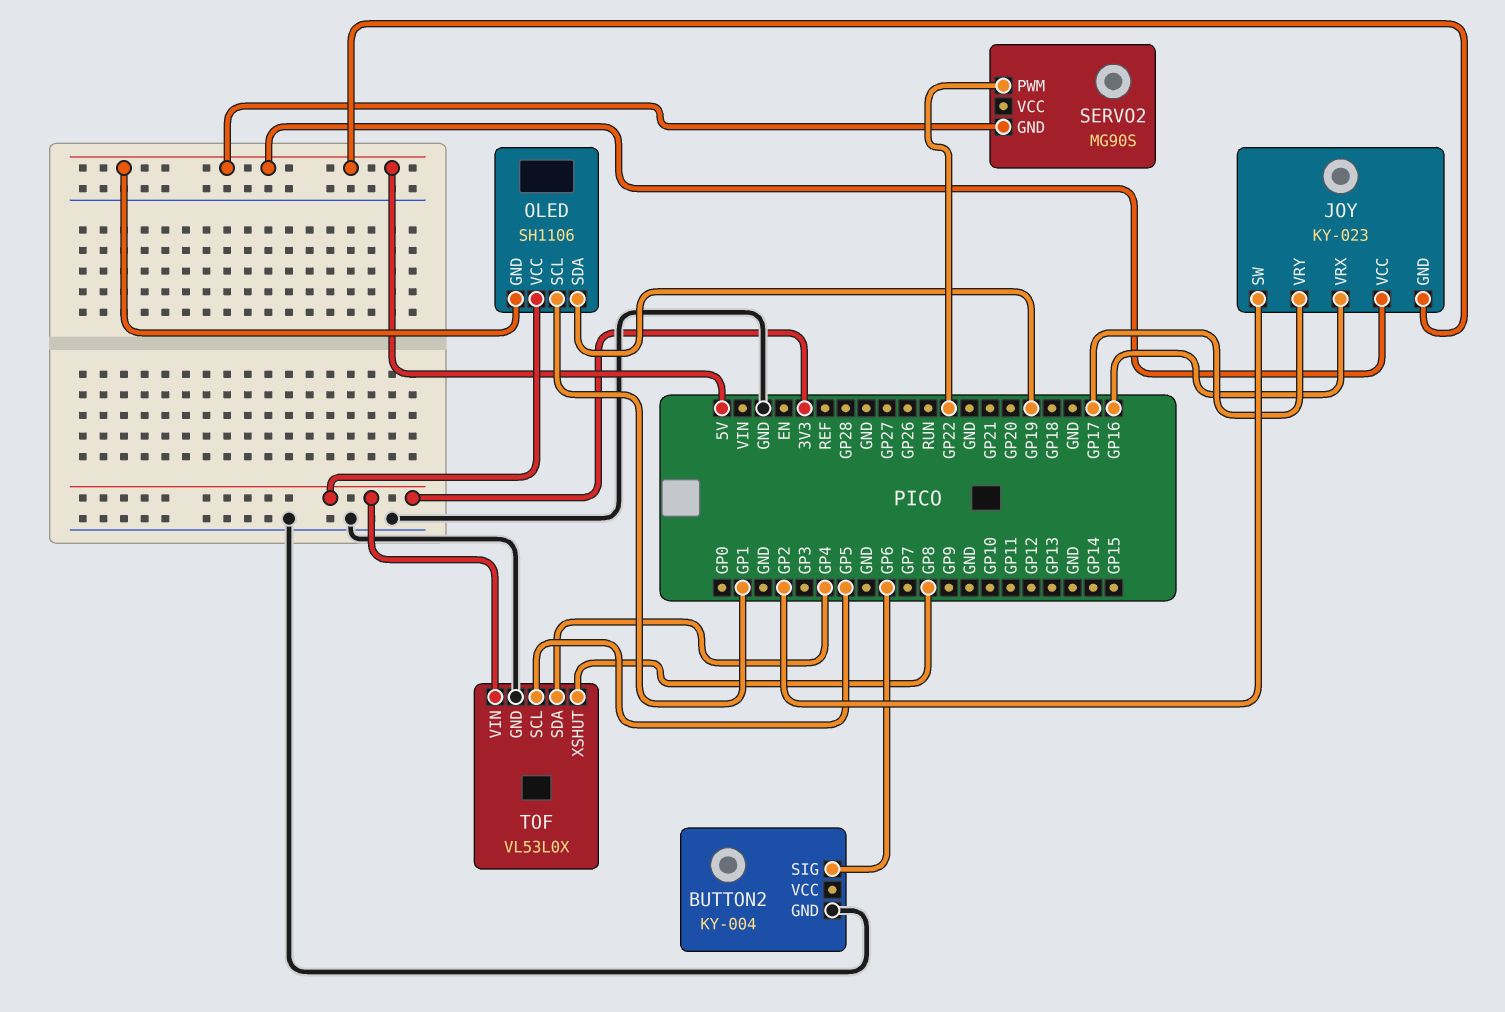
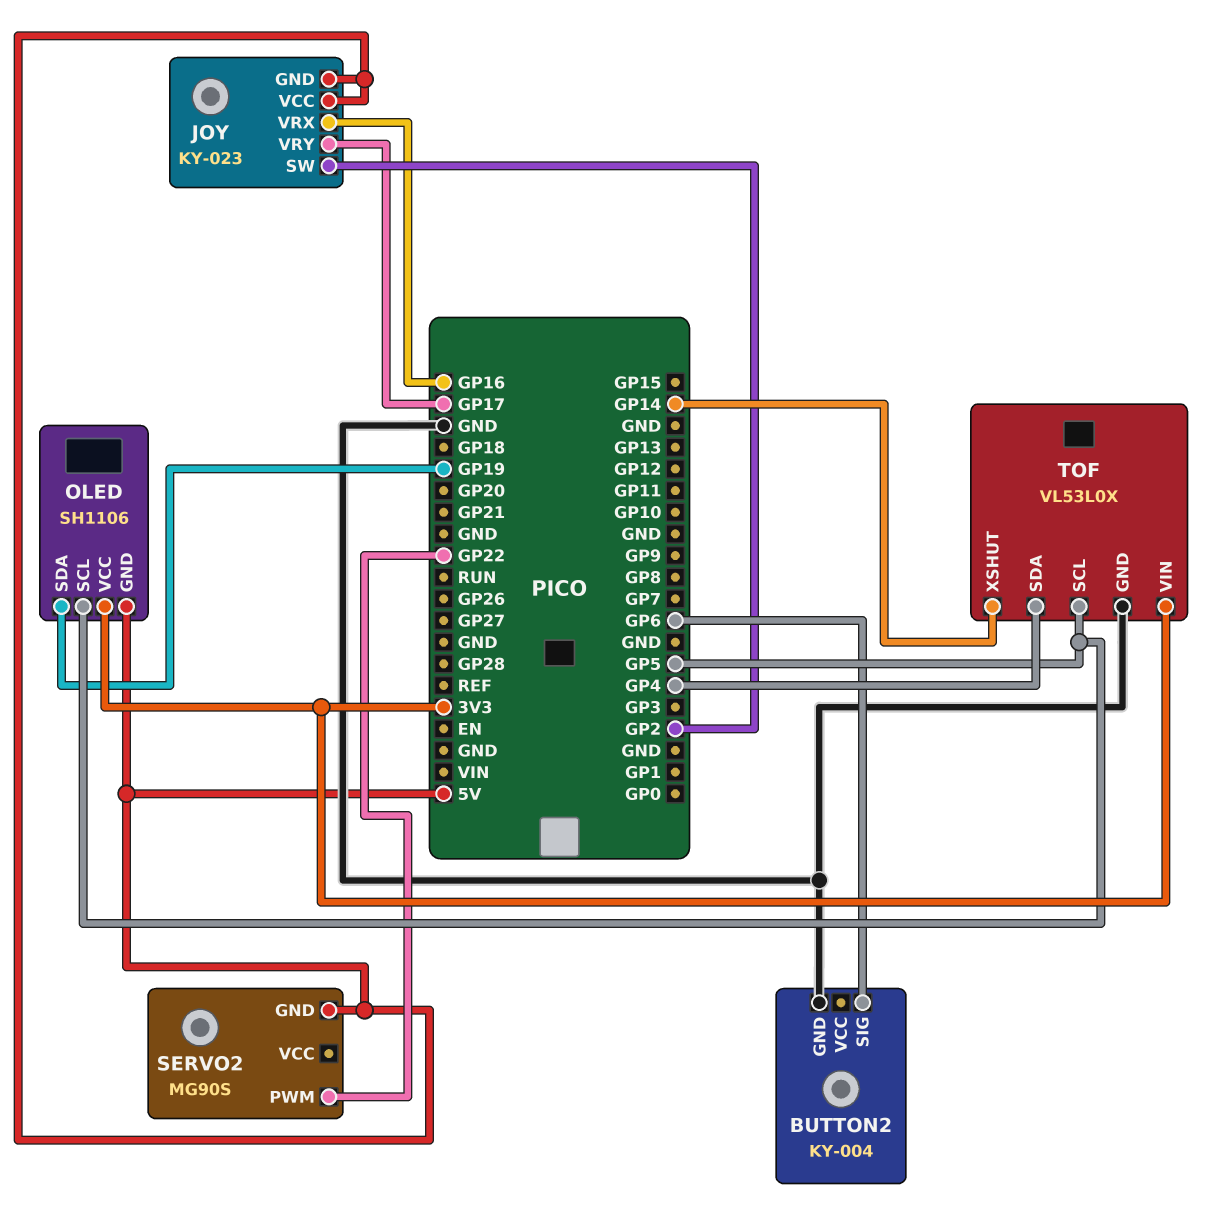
OLED pin SCL: GP1 -> GP5
TOF pin XSHUT: GP8 -> GP14

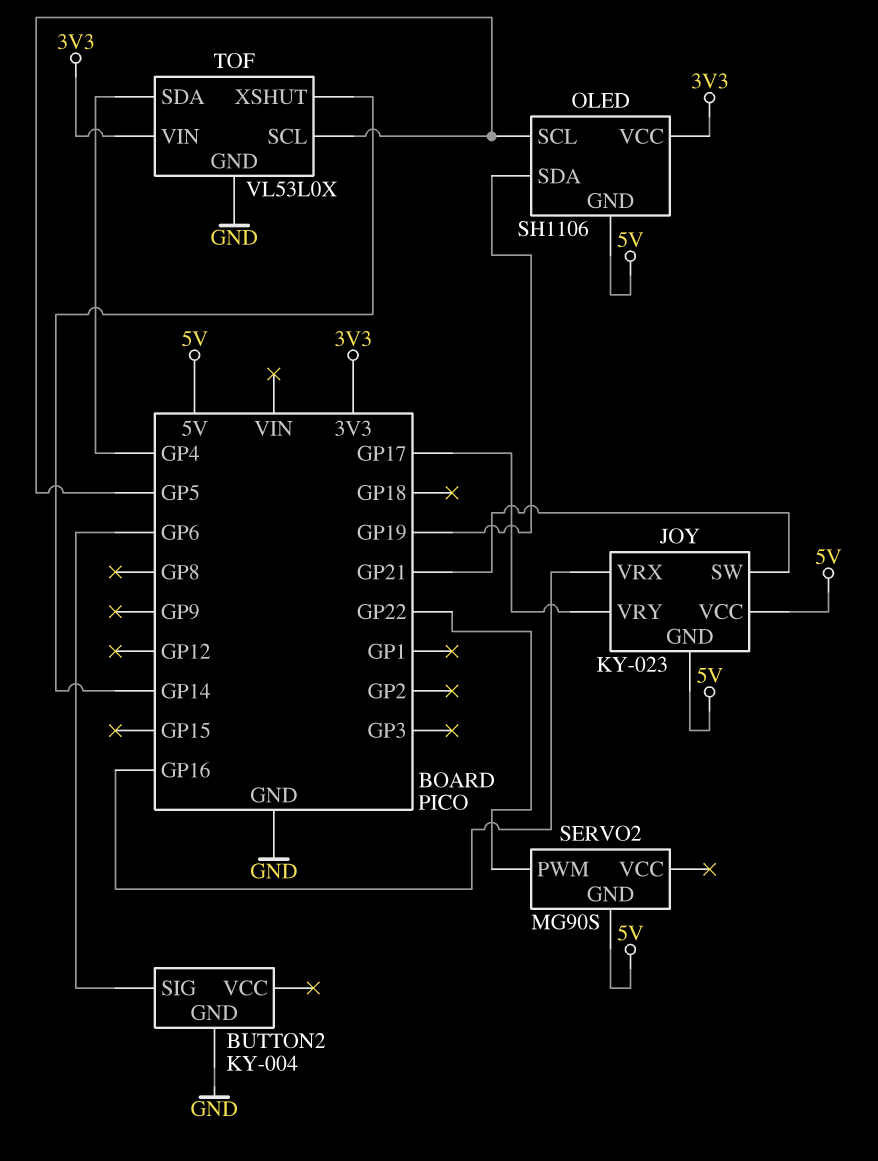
JOY pin SW: GP2 -> GP21

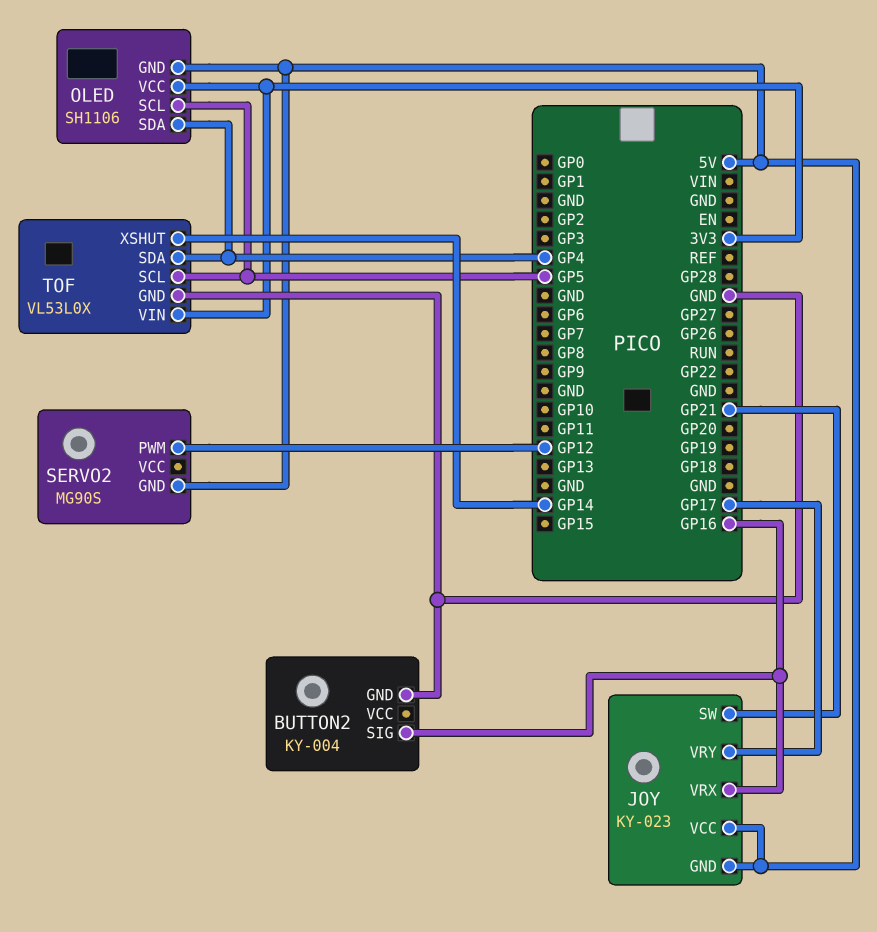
BUTTON2 pin SIG: GP6 -> GP16
OLED pin SDA: GP19 -> GP4
SERVO2 pin PWM: GP22 -> GP12

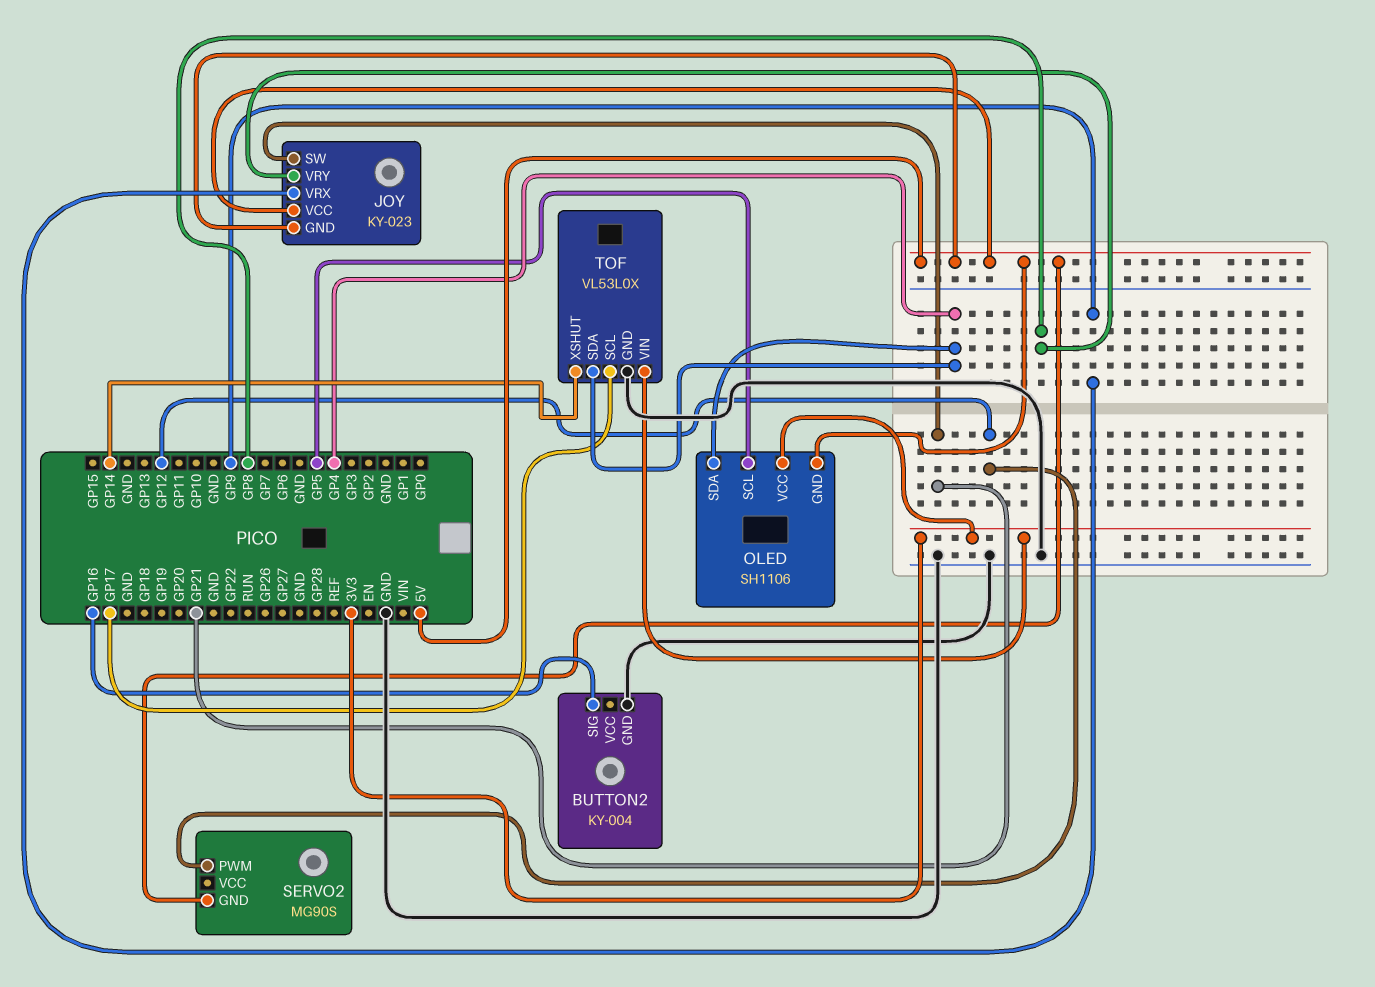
JOY pin VRX: GP16 -> GP9
JOY pin VRY: GP17 -> GP8
TOF pin SCL: GP5 -> GP17

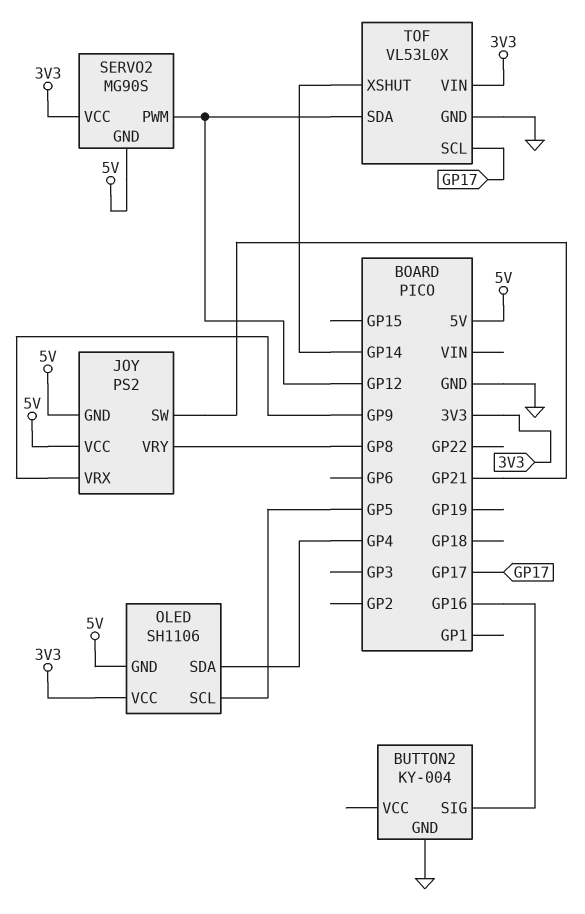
JOY: KY-023 -> PS2
SERVO2 pin VCC: none -> 3V3
TOF pin SDA: GP4 -> GP12

